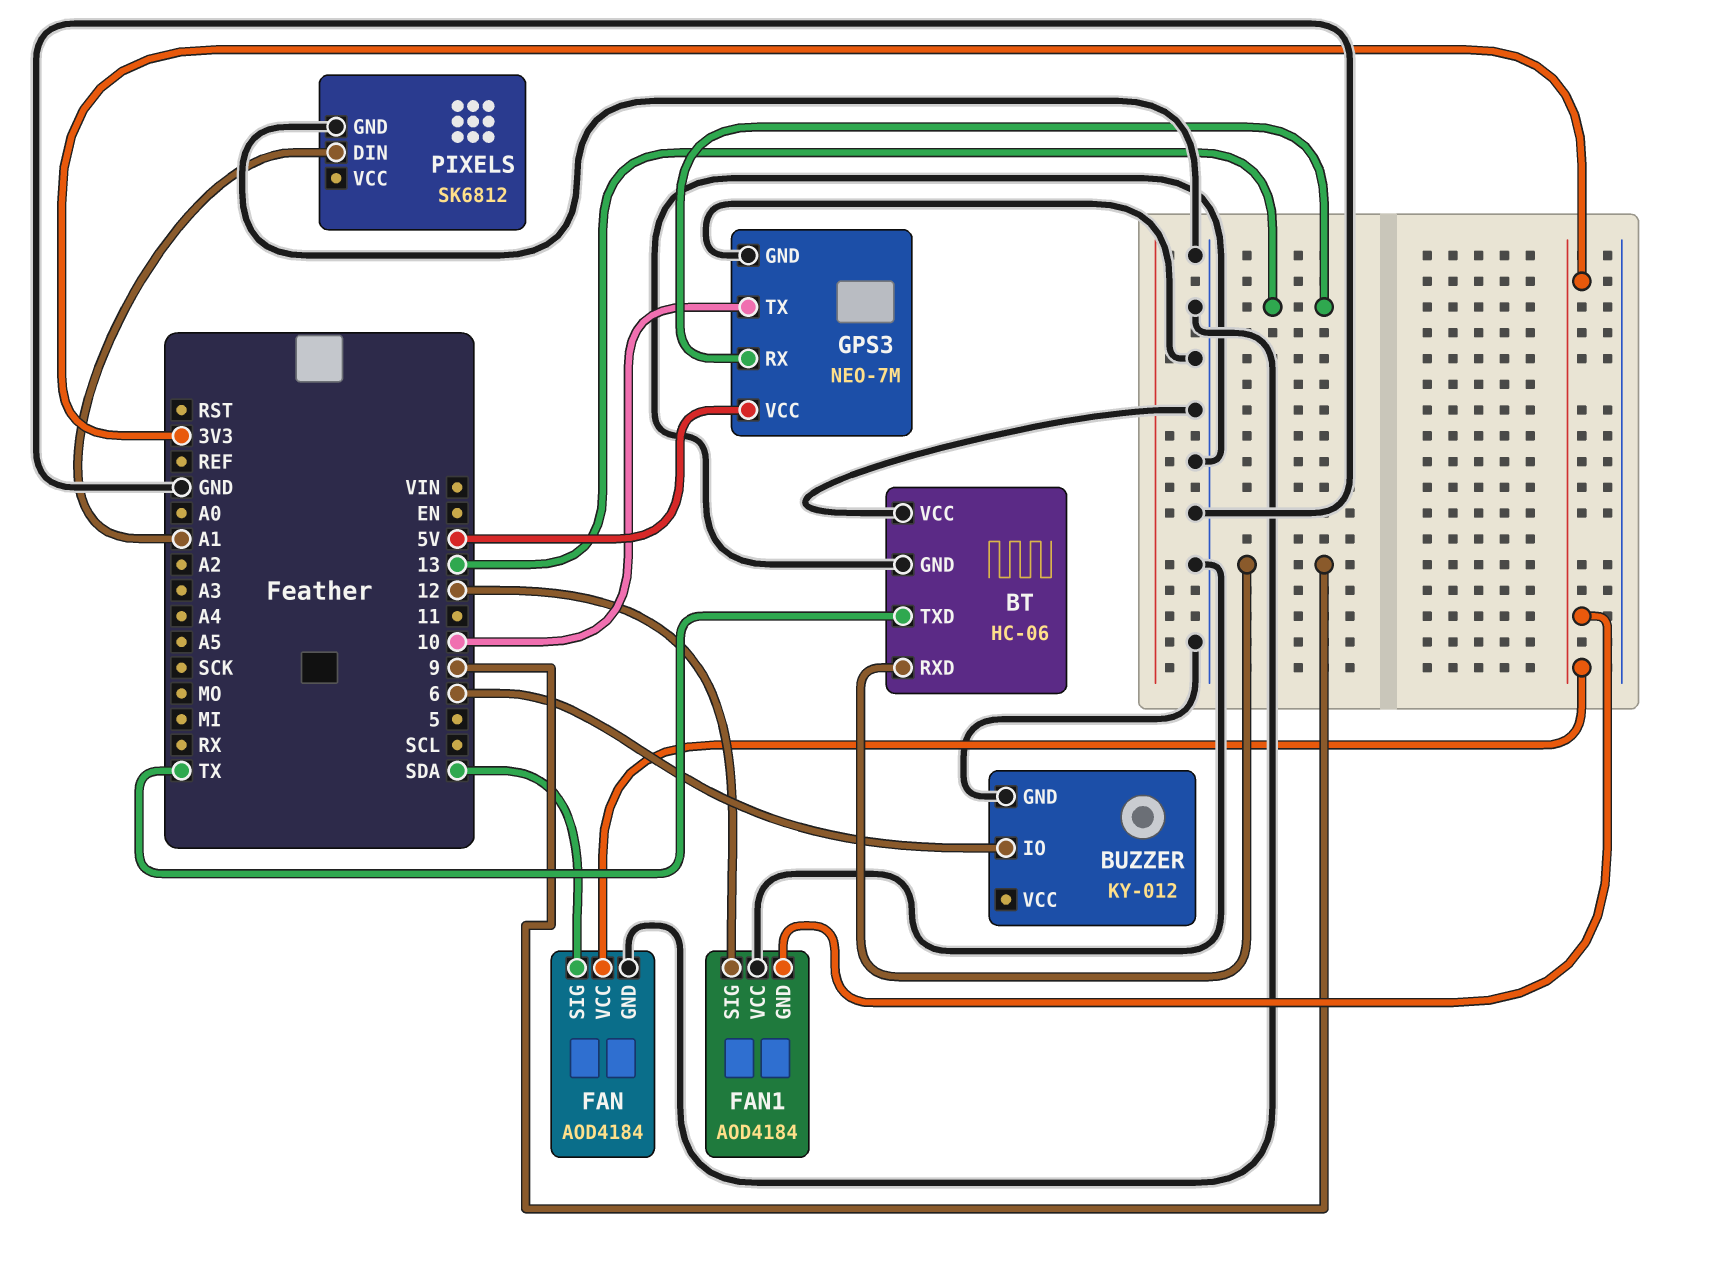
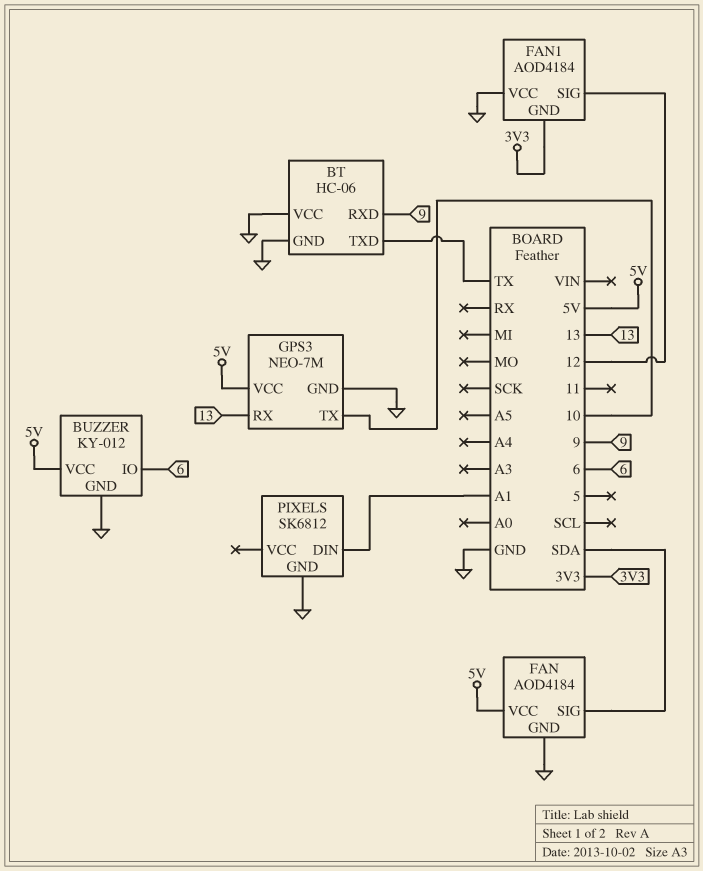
BUZZER pin VCC: none -> 5V
FAN pin VCC: 3V3 -> 5V

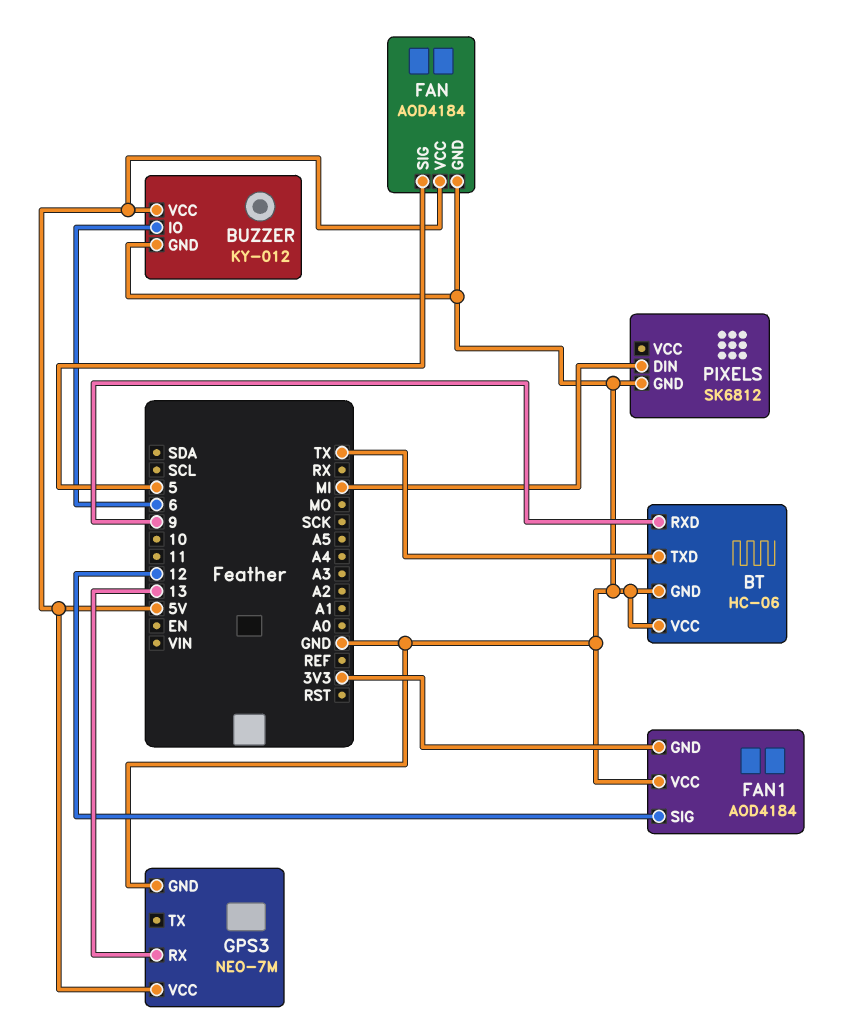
FAN pin SIG: SDA -> 5
GPS3 pin TX: 10 -> none
PIXELS pin DIN: A1 -> MI

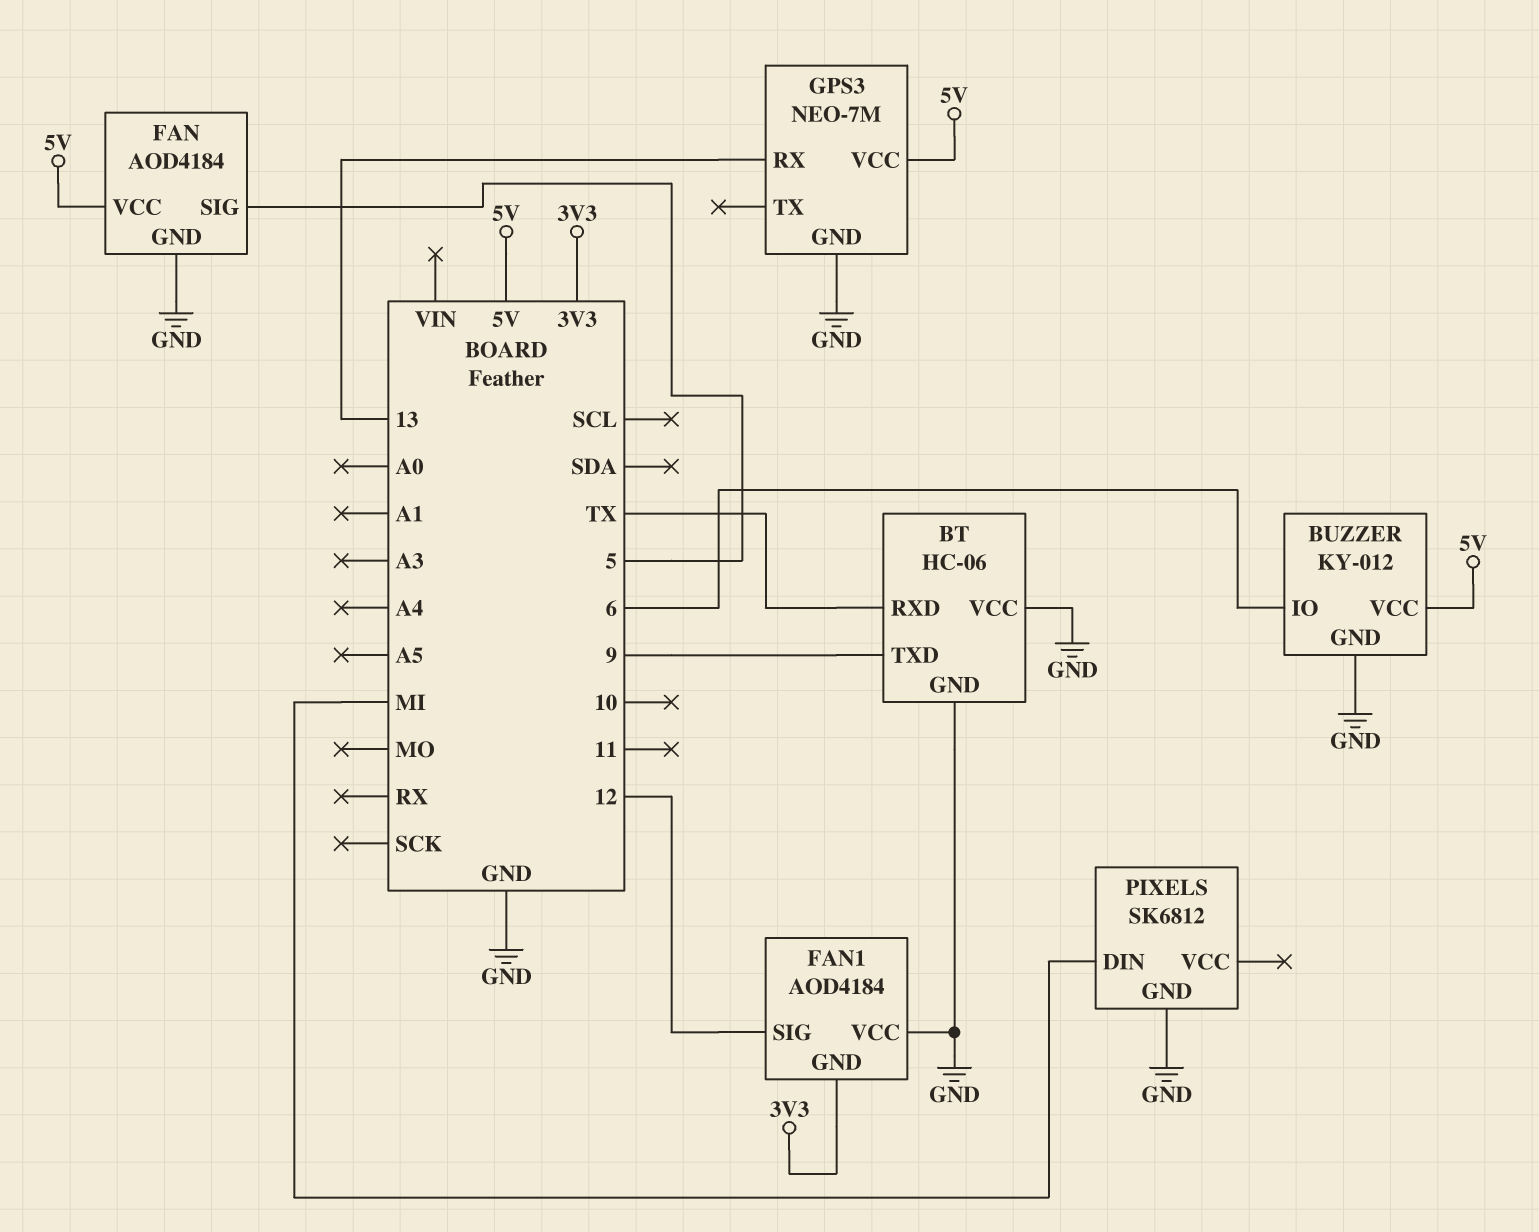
BT pin RXD: 9 -> TX
BT pin TXD: TX -> 9

